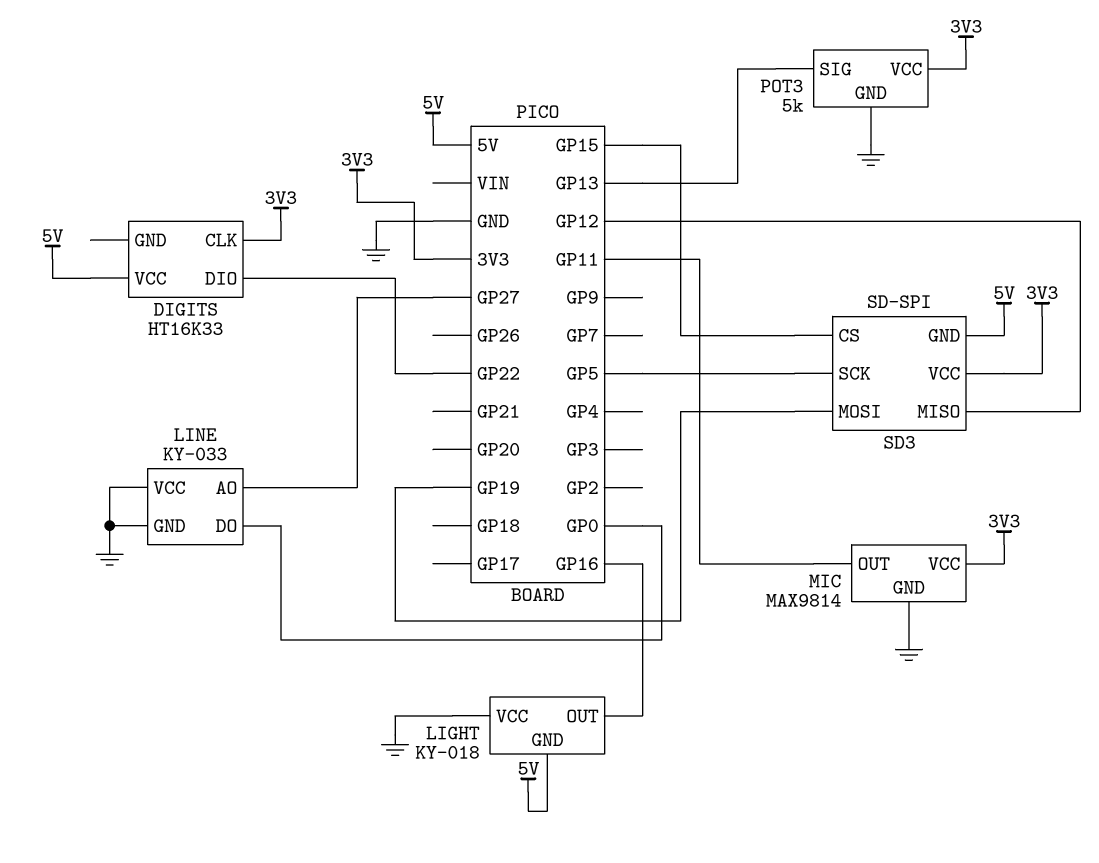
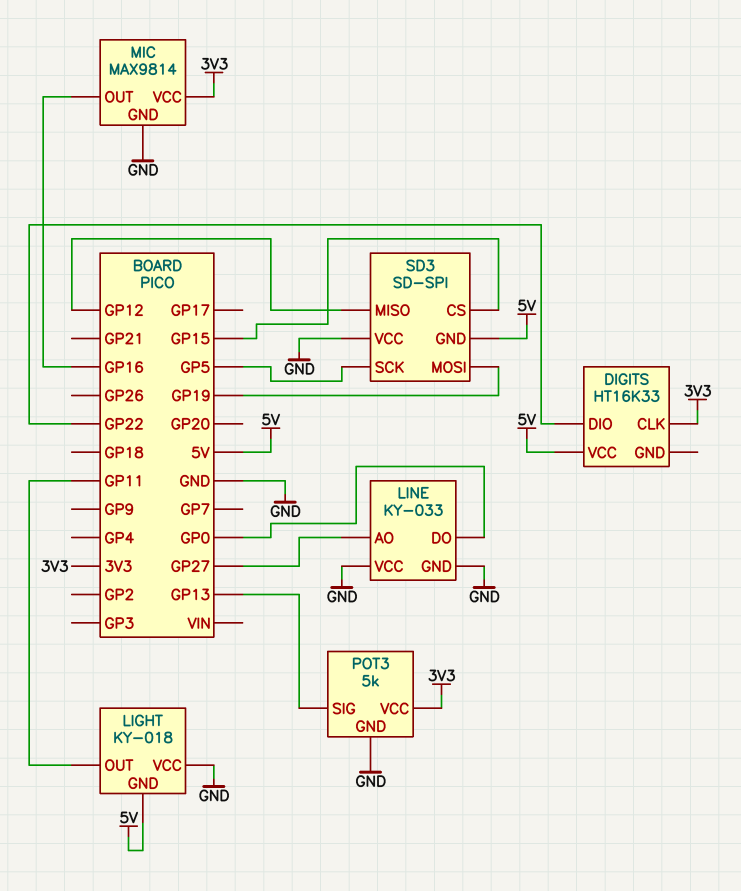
LIGHT pin OUT: GP16 -> GP11
MIC pin OUT: GP11 -> GP16
SD3 pin VCC: 3V3 -> GND

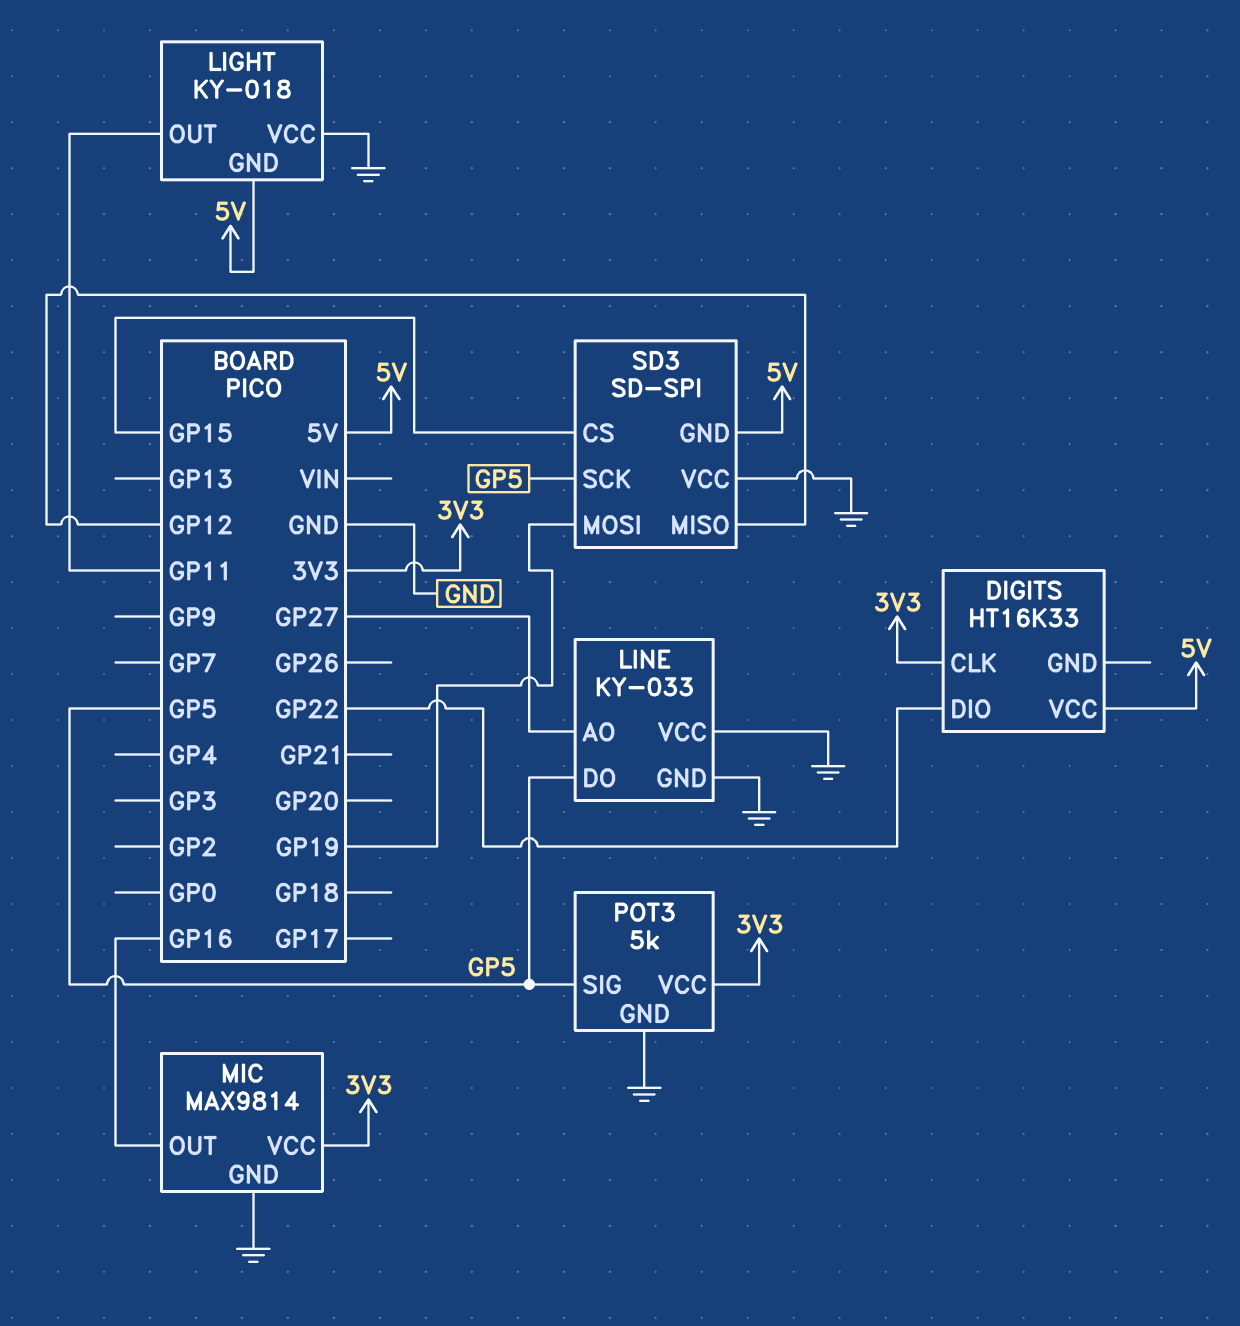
LINE pin DO: GP0 -> GP5
POT3 pin SIG: GP13 -> GP5

